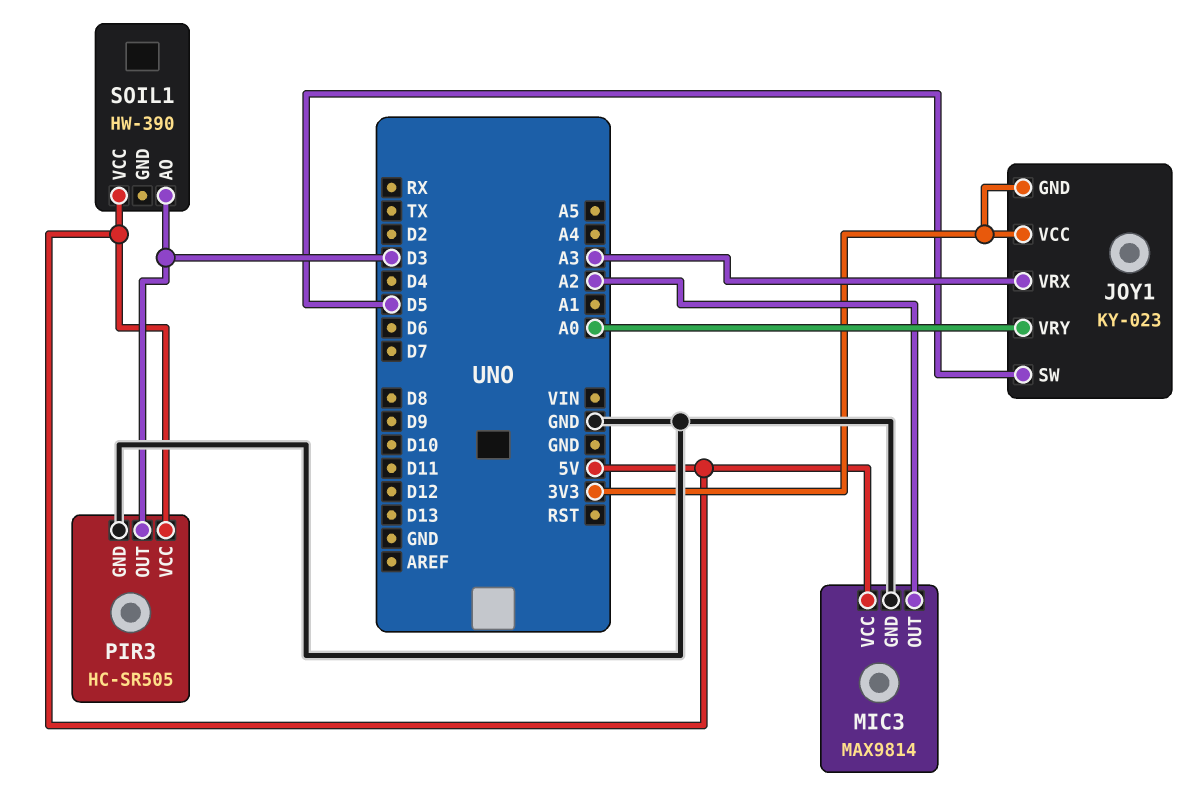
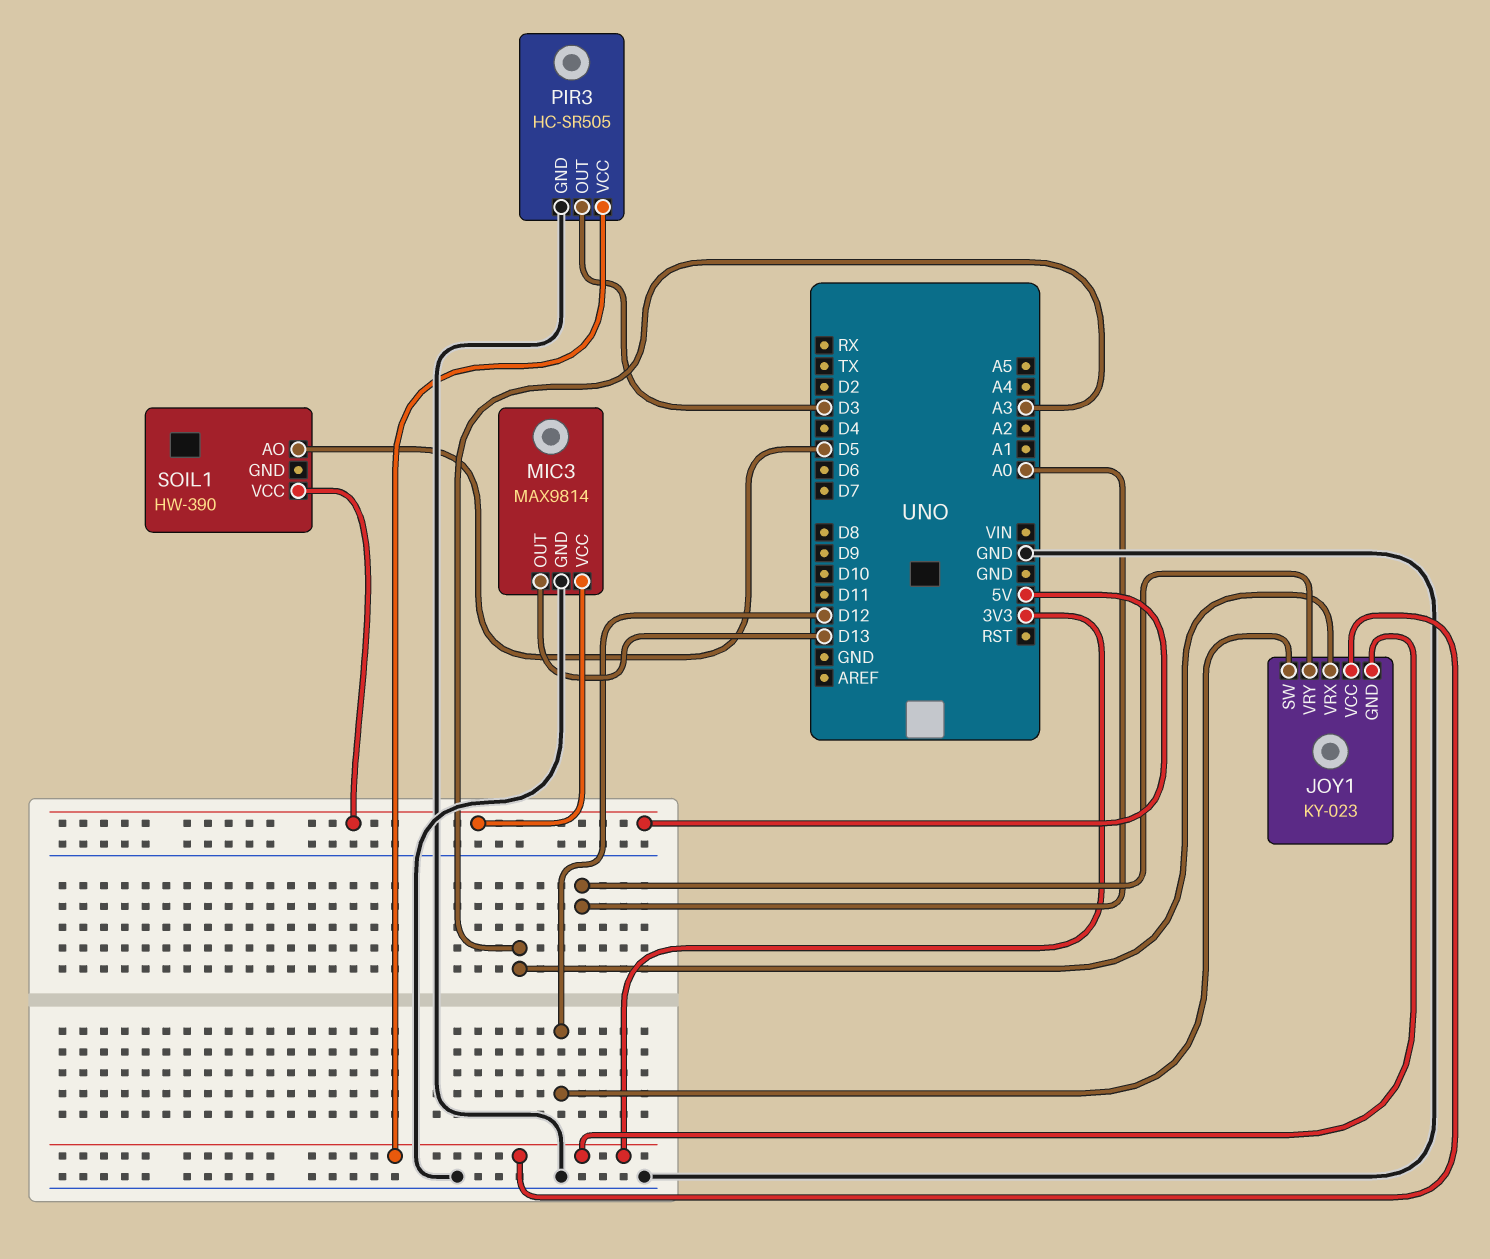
JOY1 pin SW: D5 -> D12
MIC3 pin OUT: A2 -> D13
PIR3 pin VCC: 5V -> 3V3
SOIL1 pin AO: D3 -> D5

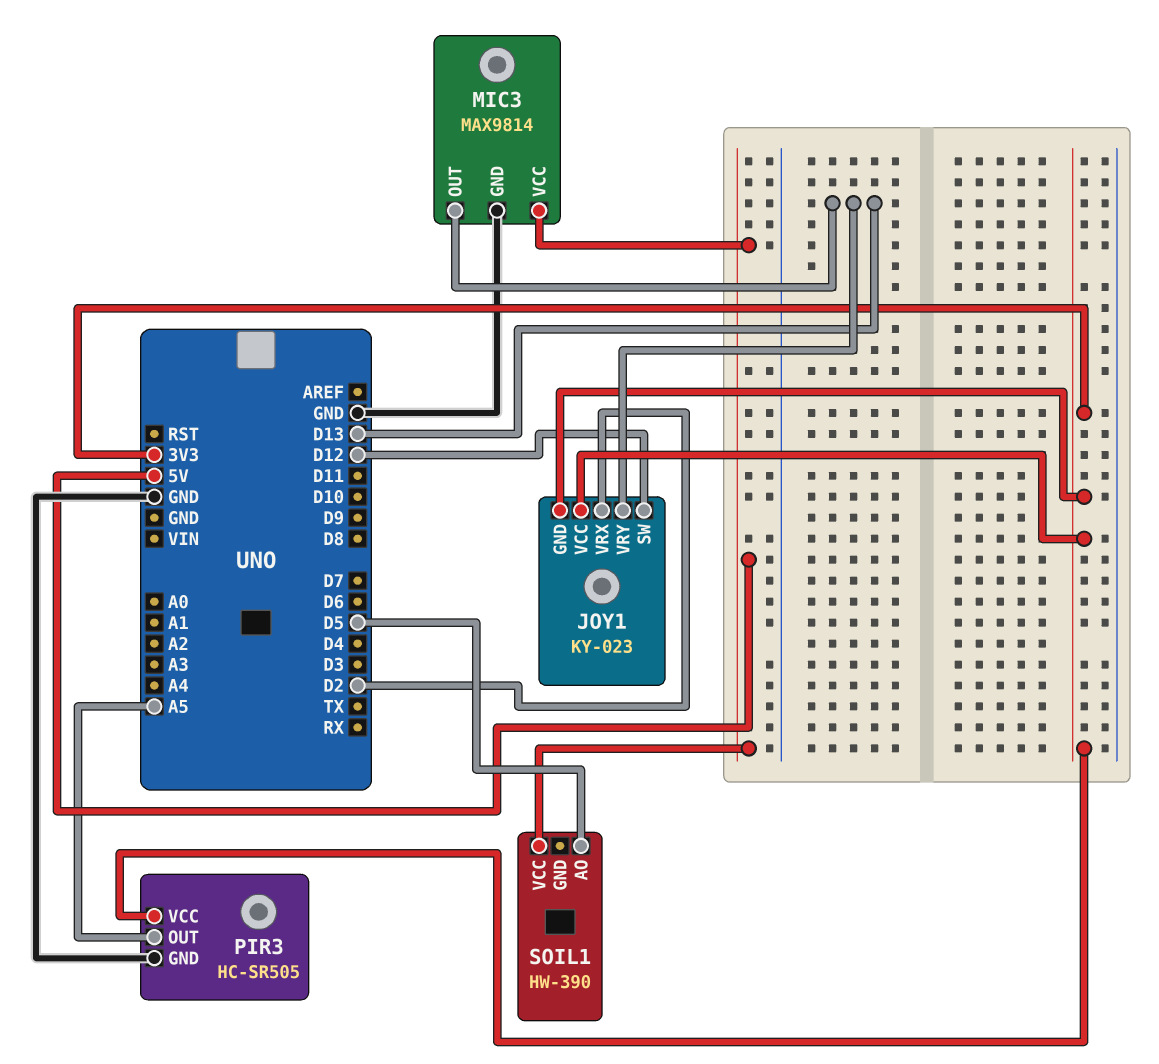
JOY1 pin VRX: A3 -> D2
JOY1 pin VRY: A0 -> D13
PIR3 pin OUT: D3 -> A5

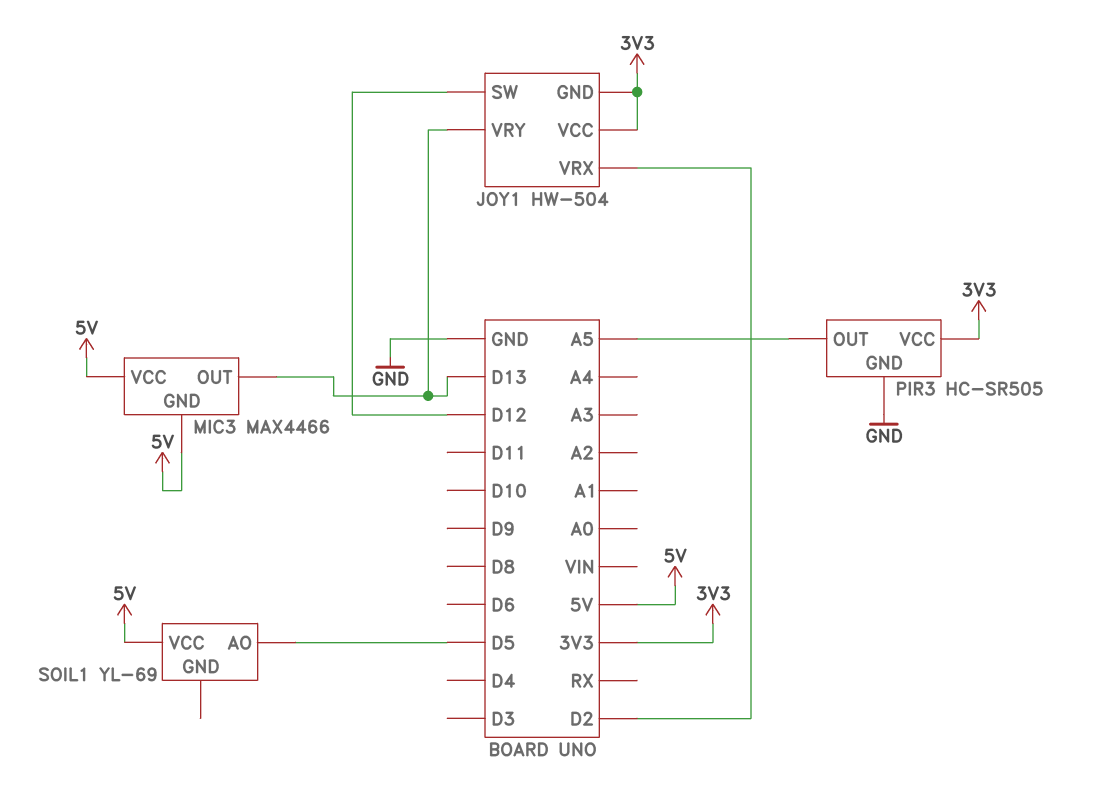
JOY1: KY-023 -> HW-504
MIC3: MAX9814 -> MAX4466
MIC3 pin GND: GND -> 5V
SOIL1: HW-390 -> YL-69

